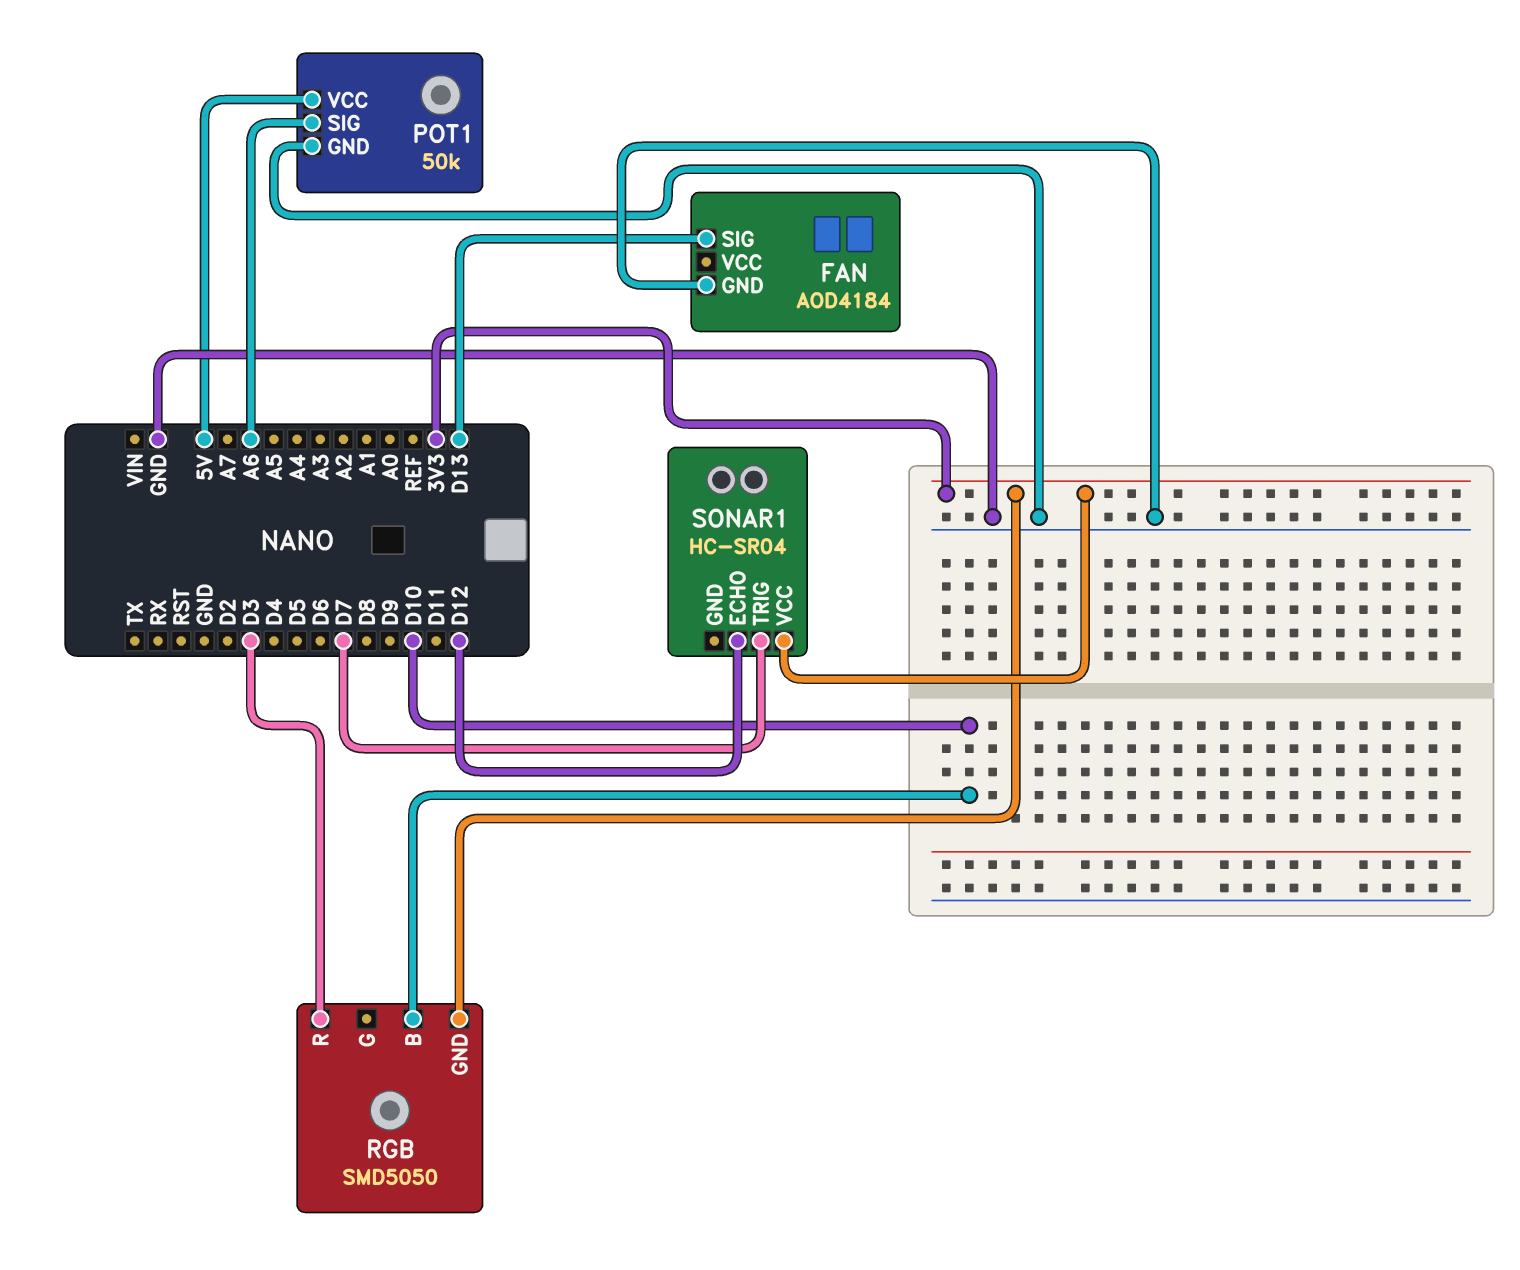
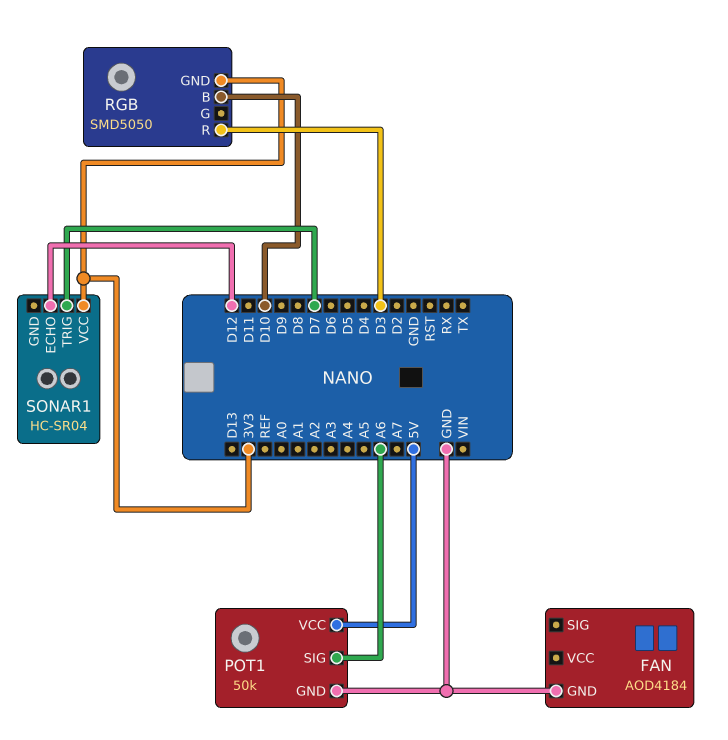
FAN pin SIG: D13 -> none

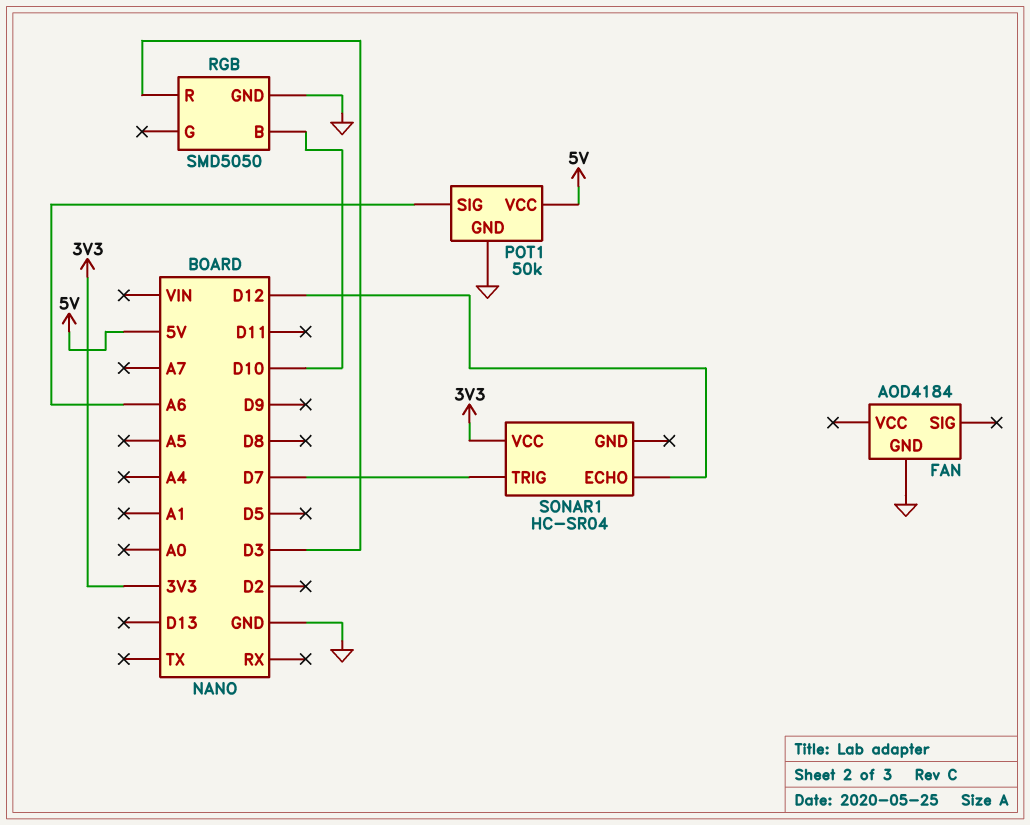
RGB pin GND: 3V3 -> GND

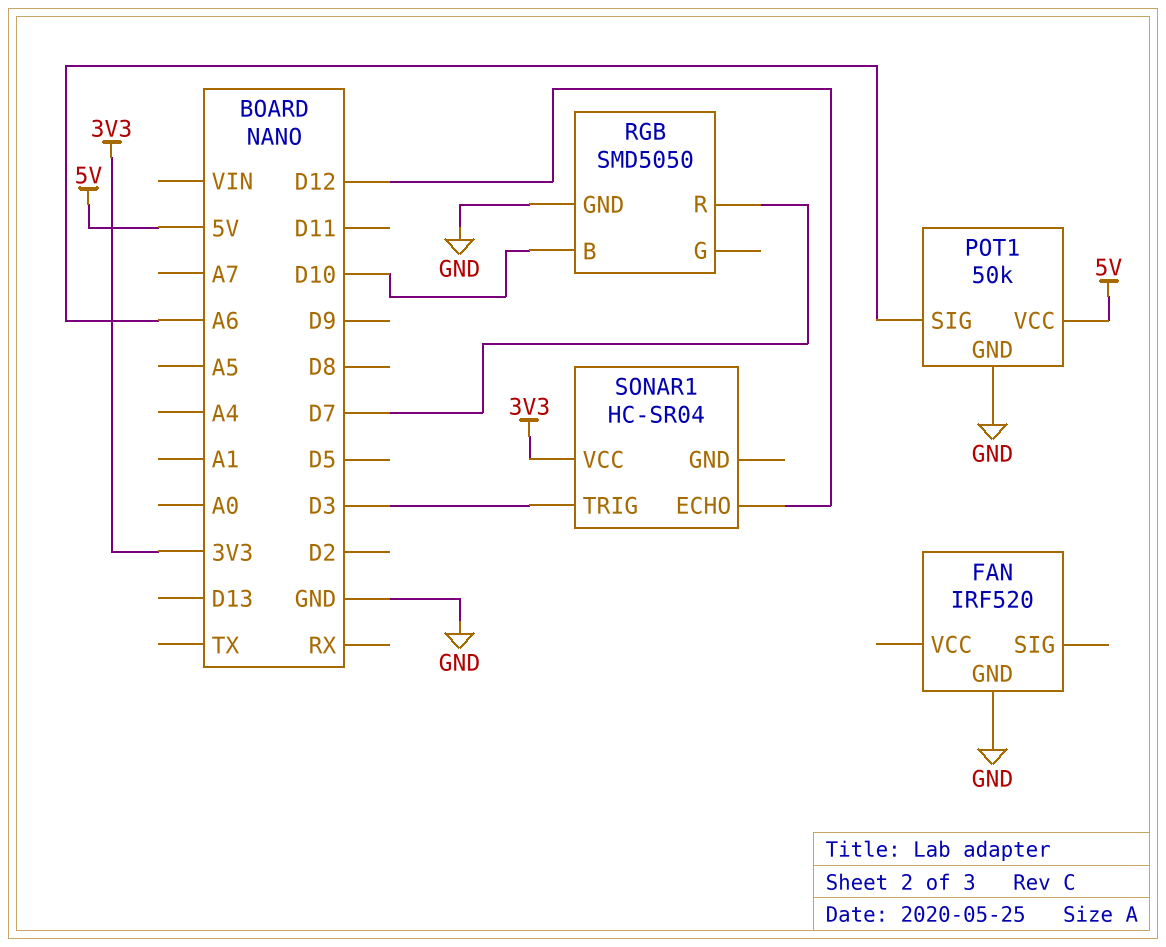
FAN: AOD4184 -> IRF520
RGB pin R: D3 -> D7
SONAR1 pin TRIG: D7 -> D3

